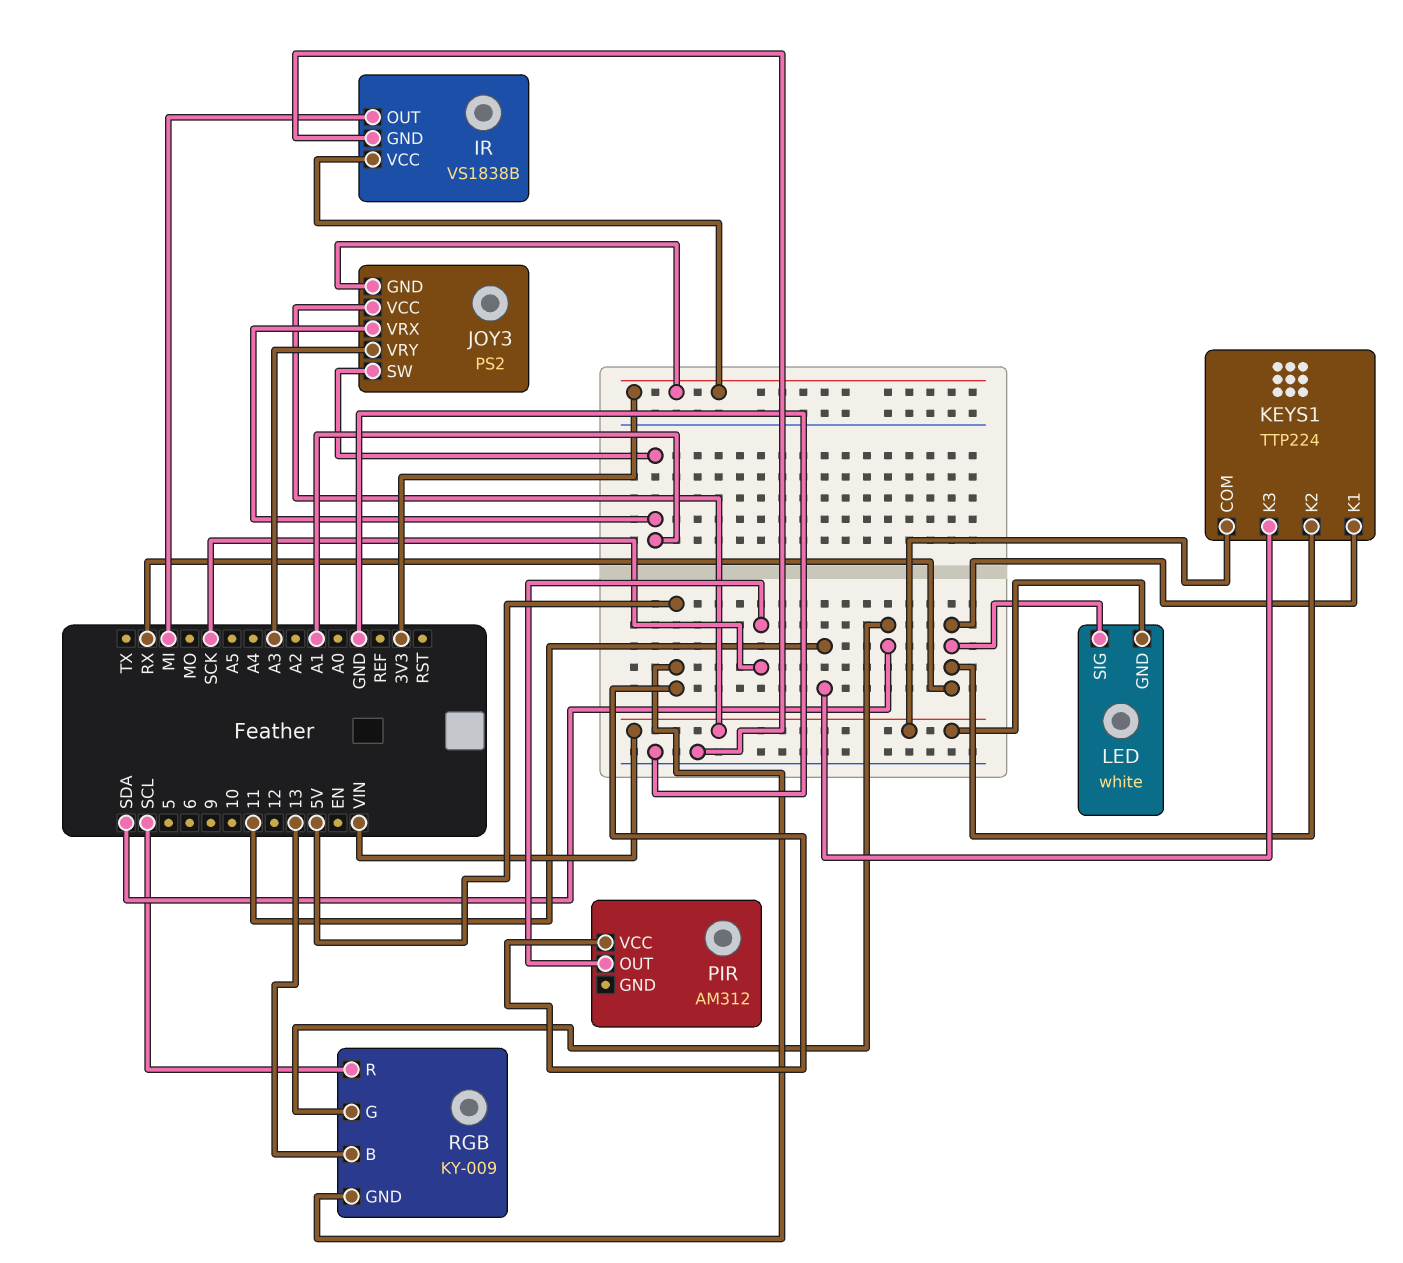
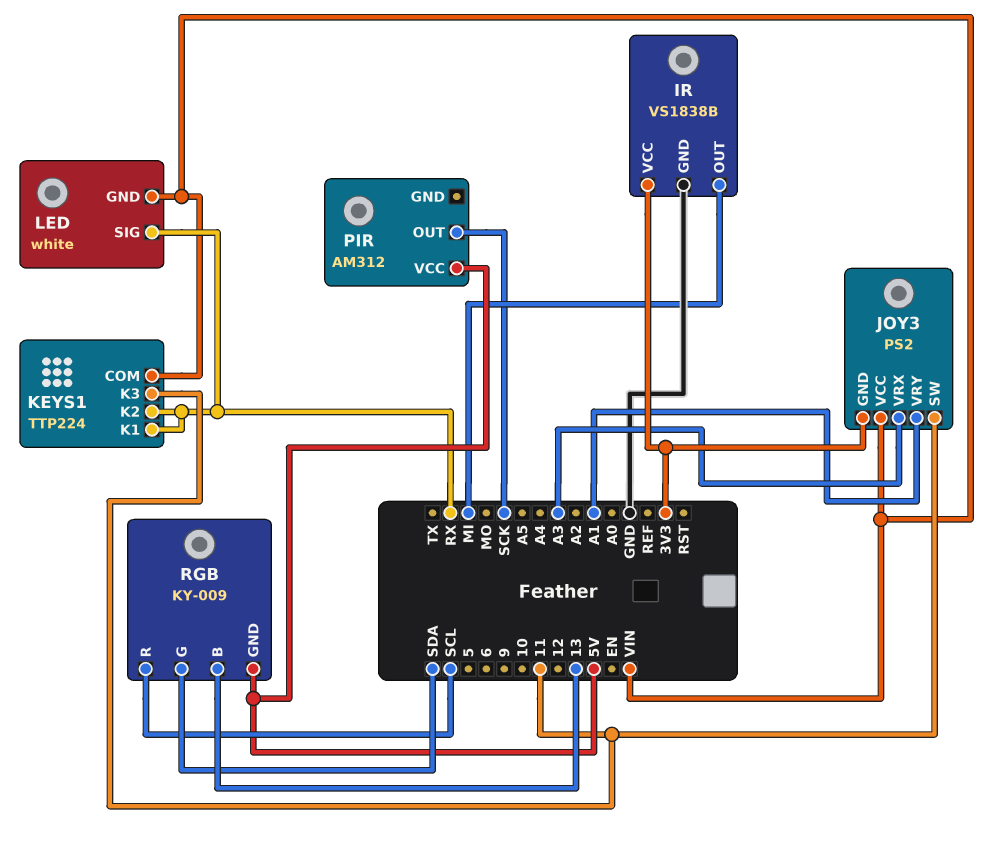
JOY3 pin SW: A1 -> 11
JOY3 pin VRX: A1 -> A3
JOY3 pin VRY: A3 -> A1

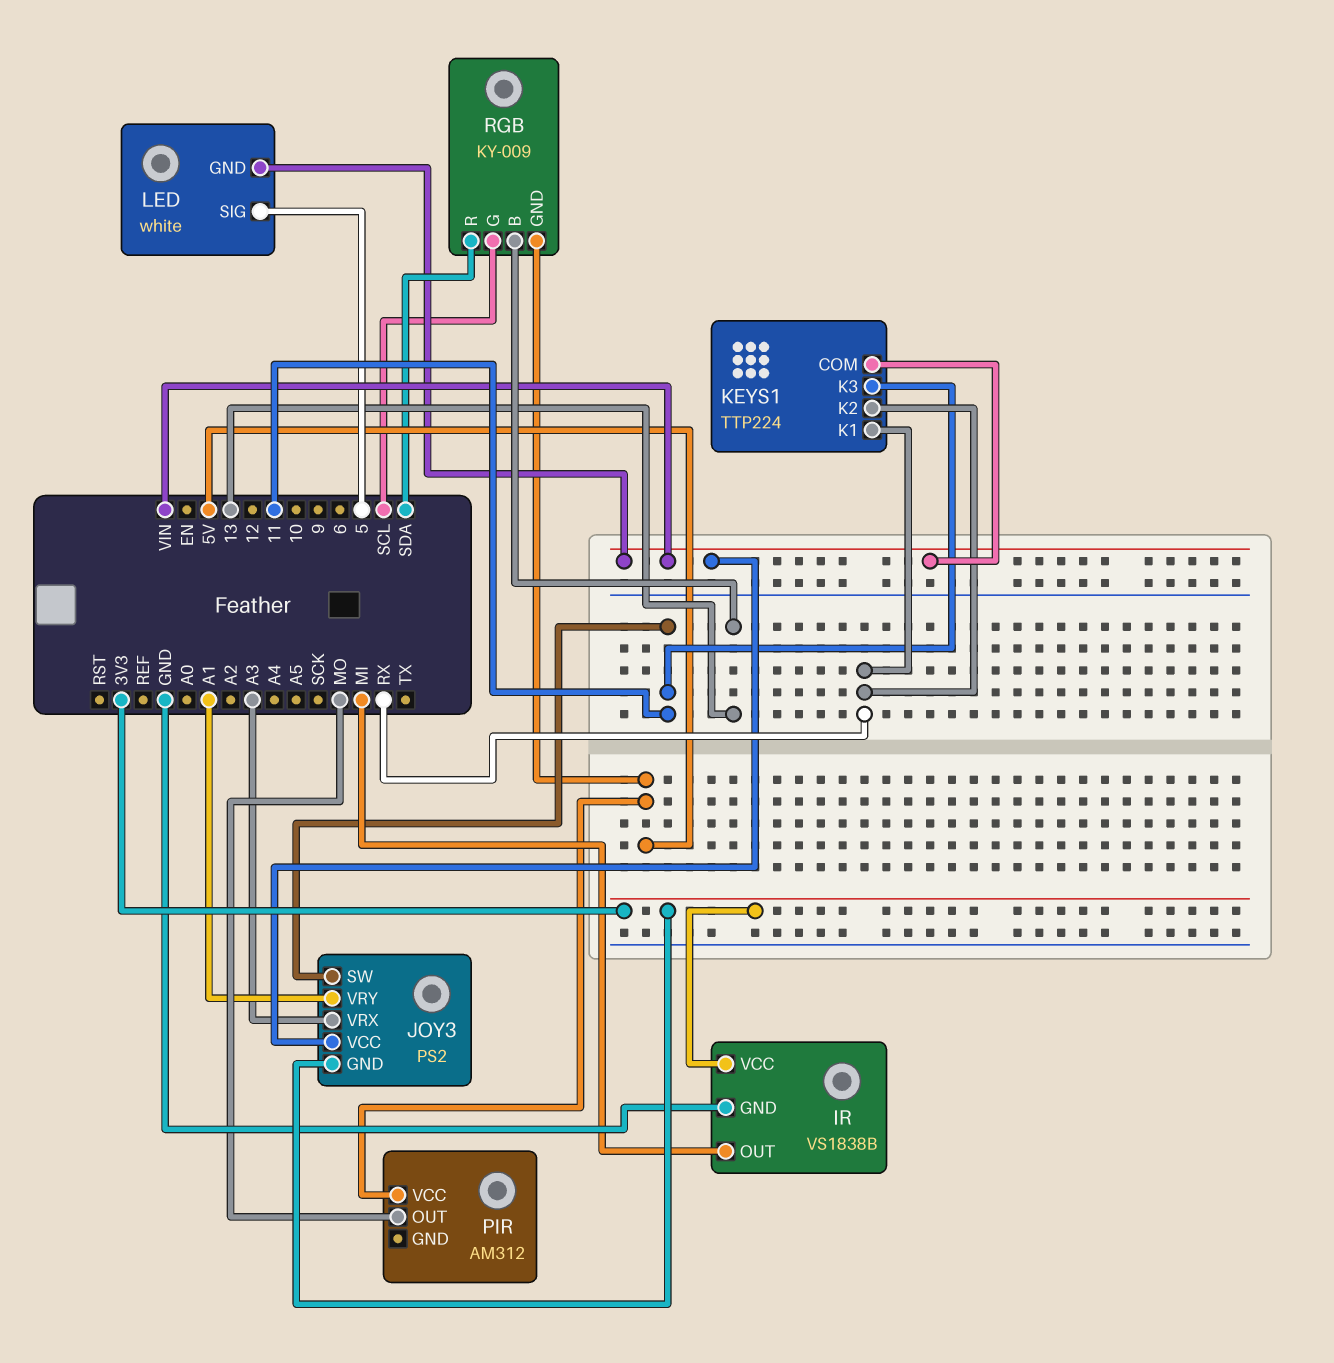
LED pin SIG: RX -> 5
PIR pin OUT: SCK -> MO
RGB pin G: SDA -> SCL
RGB pin R: SCL -> SDA

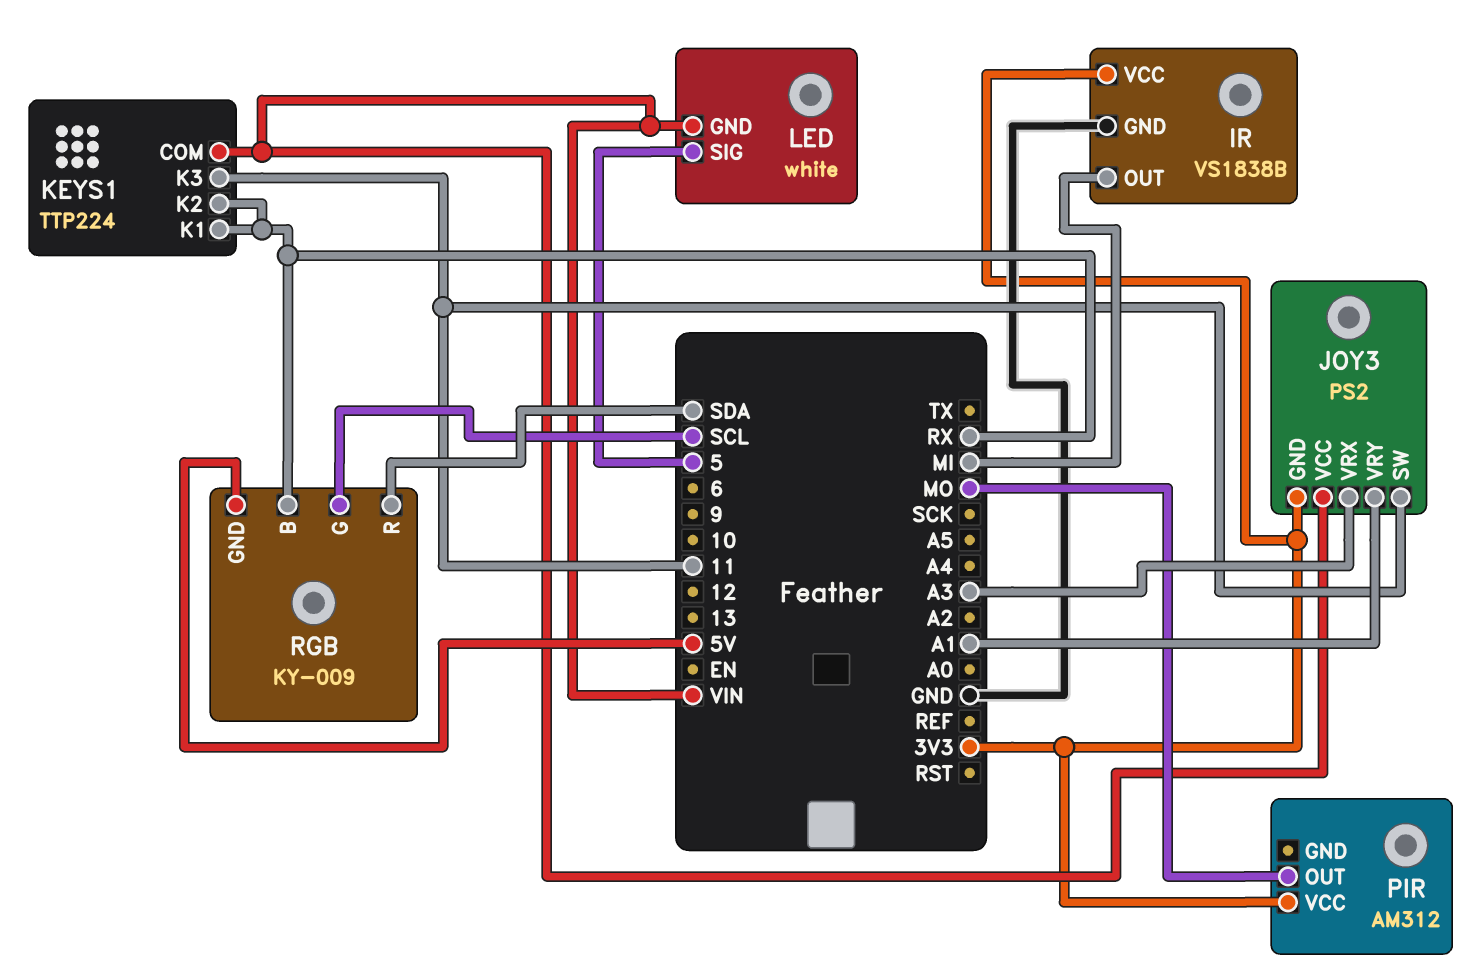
PIR pin VCC: 5V -> 3V3
RGB pin B: 13 -> RX

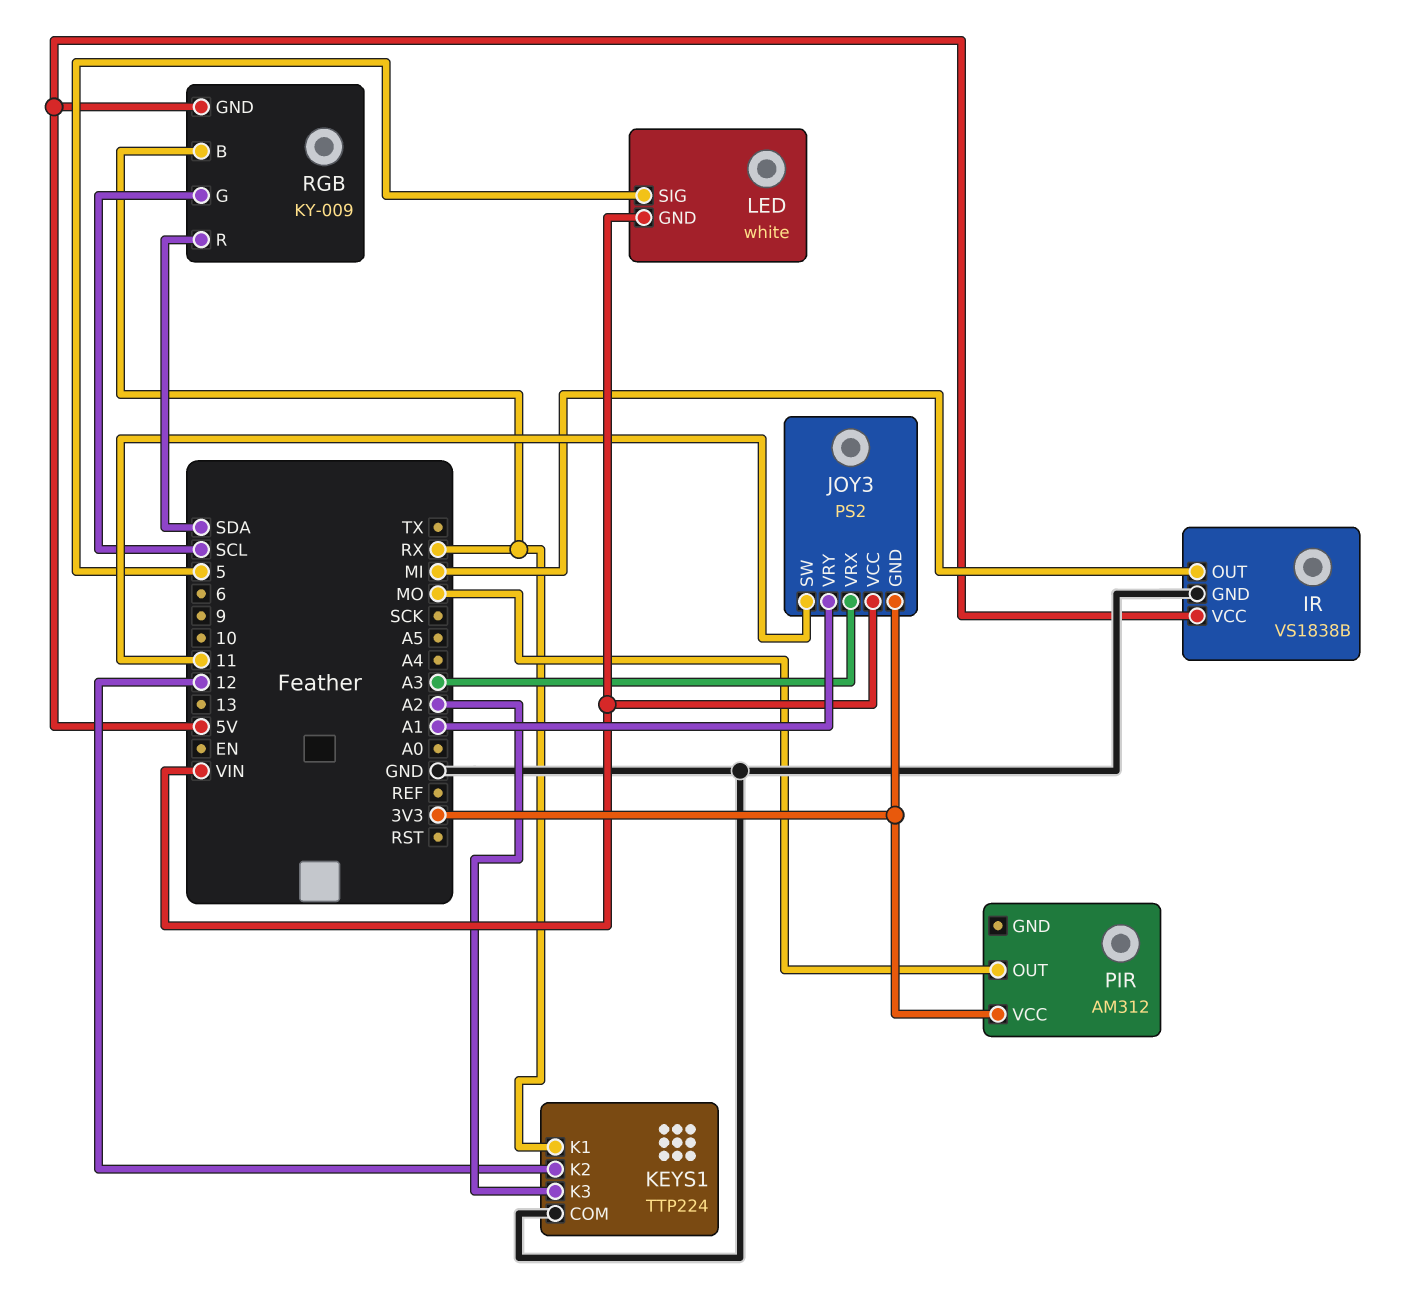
IR pin VCC: 3V3 -> 5V
KEYS1 pin COM: VIN -> GND
KEYS1 pin K2: RX -> 12
KEYS1 pin K3: 11 -> A2

